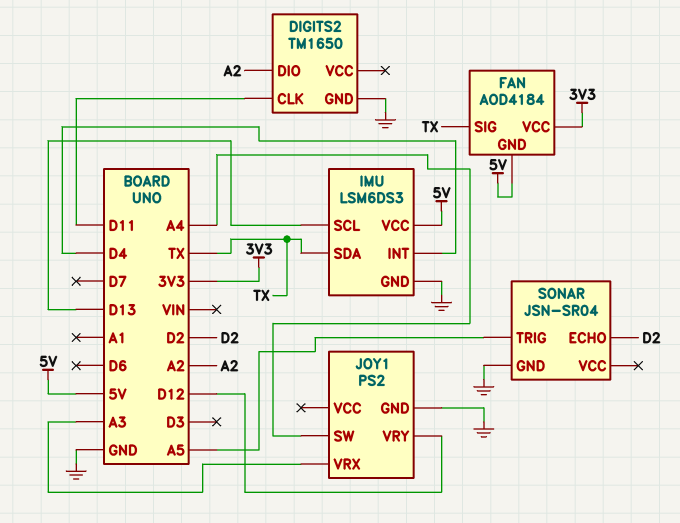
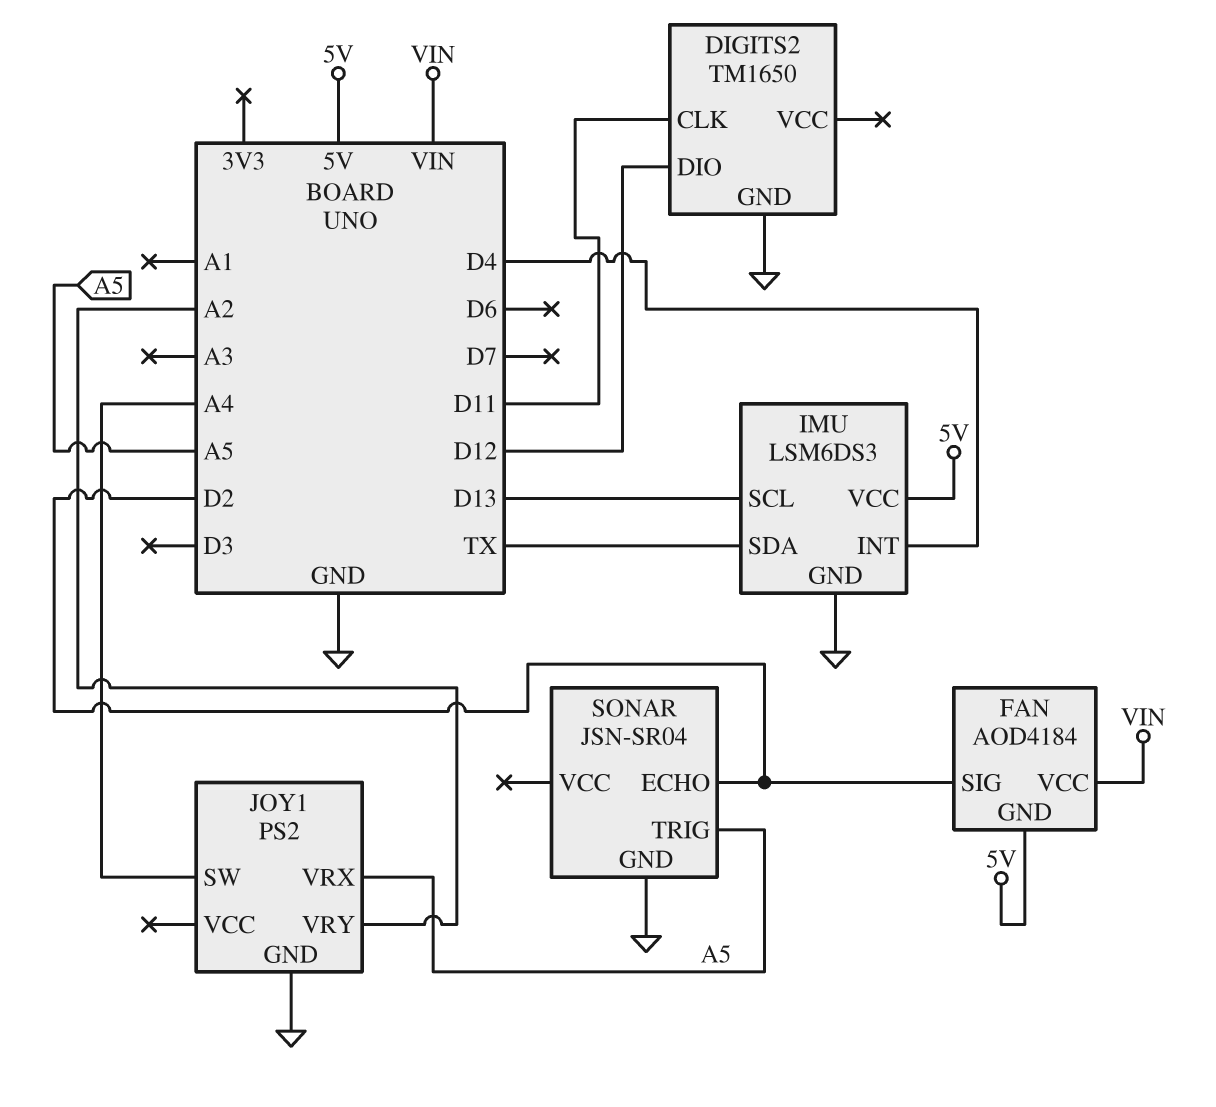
DIGITS2 pin DIO: A2 -> D12
FAN pin SIG: TX -> D2
FAN pin VCC: 3V3 -> VIN
JOY1 pin VRX: A3 -> A5
JOY1 pin VRY: D12 -> A2

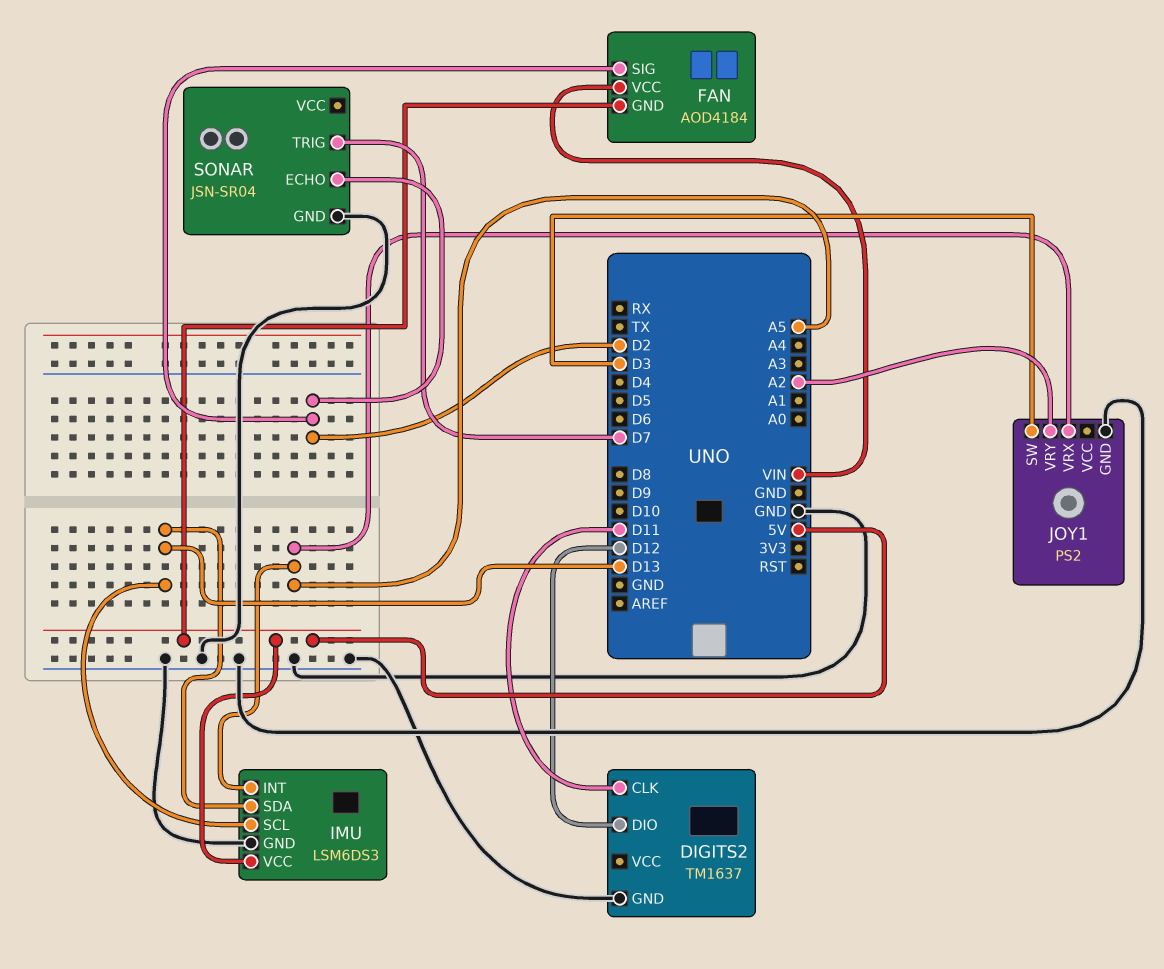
DIGITS2: TM1650 -> TM1637
IMU pin INT: D4 -> A5
IMU pin SDA: TX -> D13
JOY1 pin SW: A4 -> D3
SONAR pin TRIG: A5 -> D7

